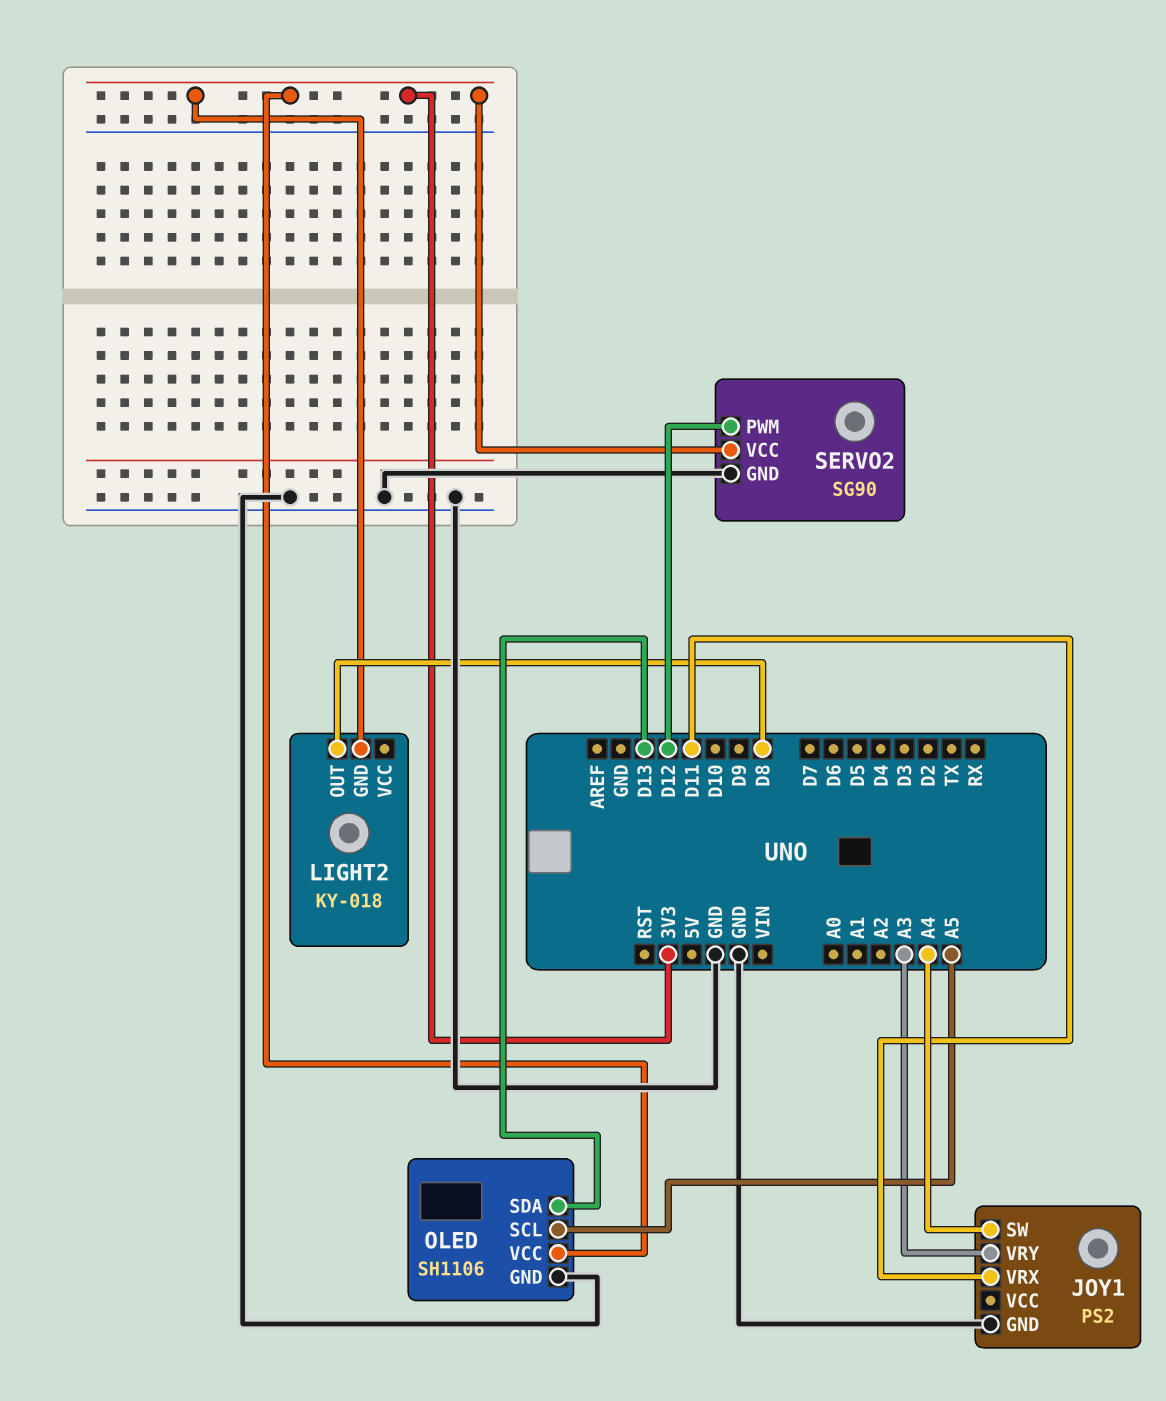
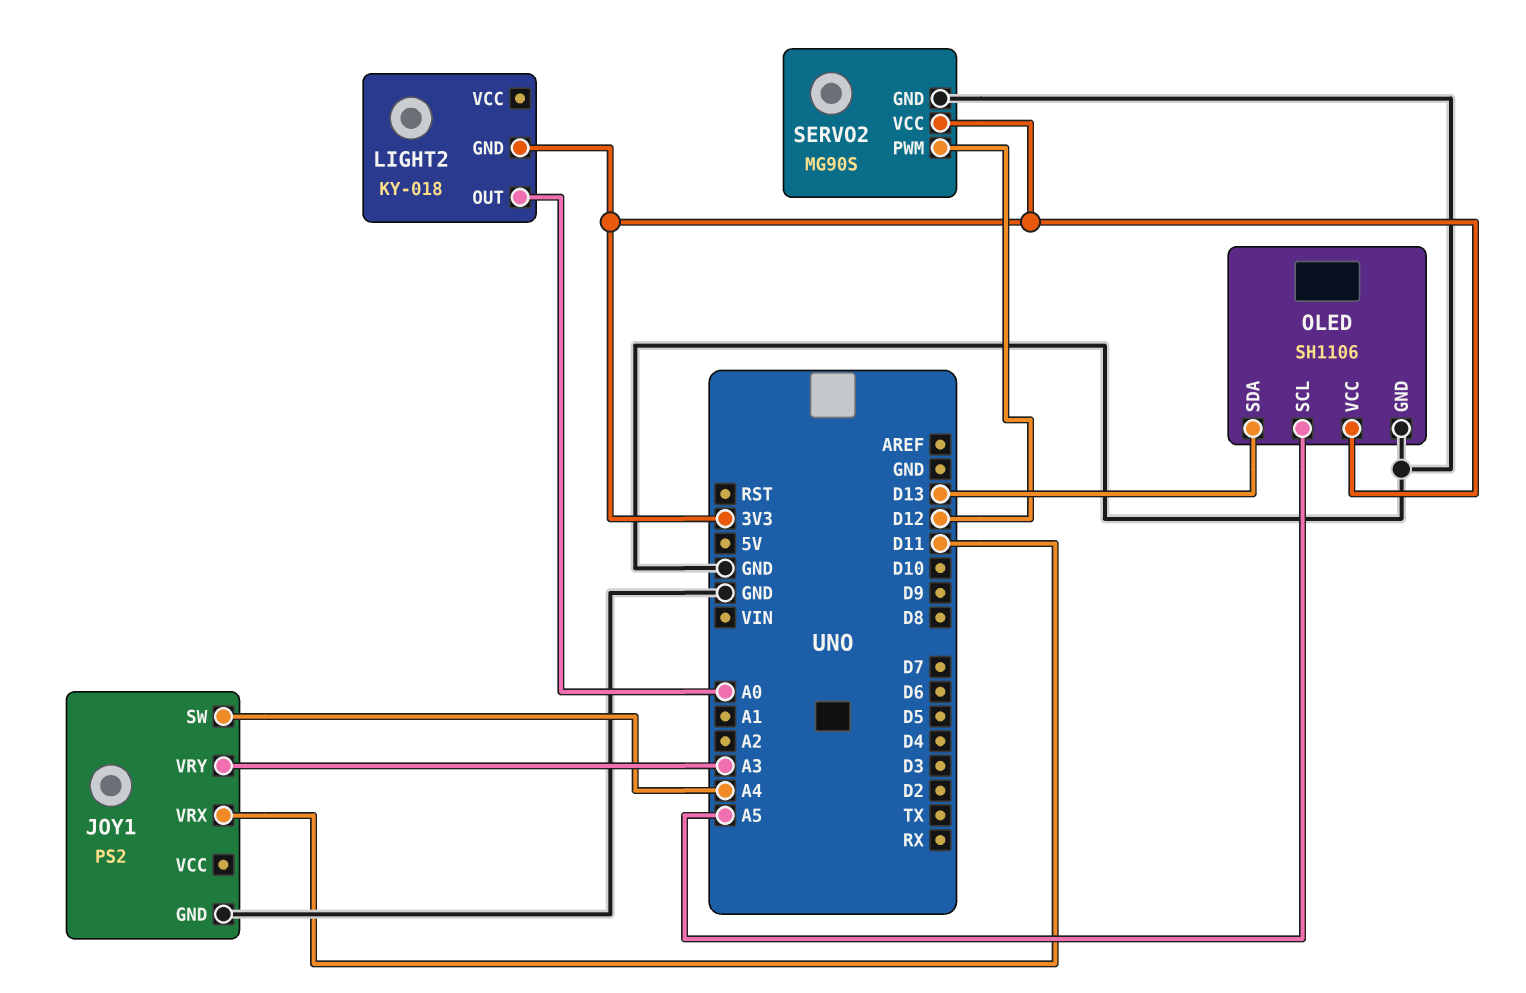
LIGHT2 pin OUT: D8 -> A0
SERVO2: SG90 -> MG90S

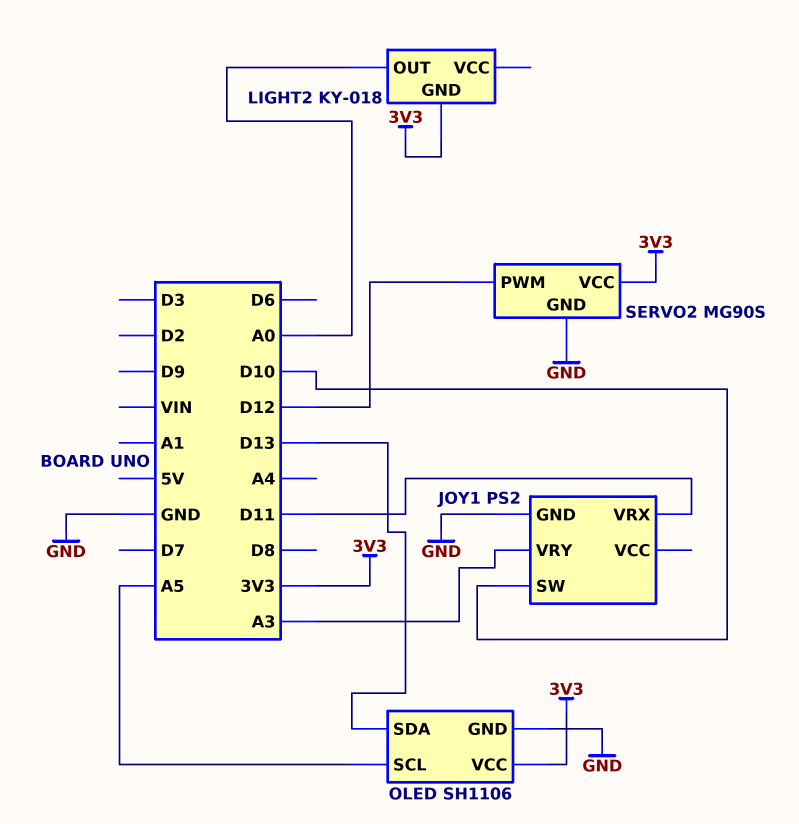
JOY1 pin SW: A4 -> D10

